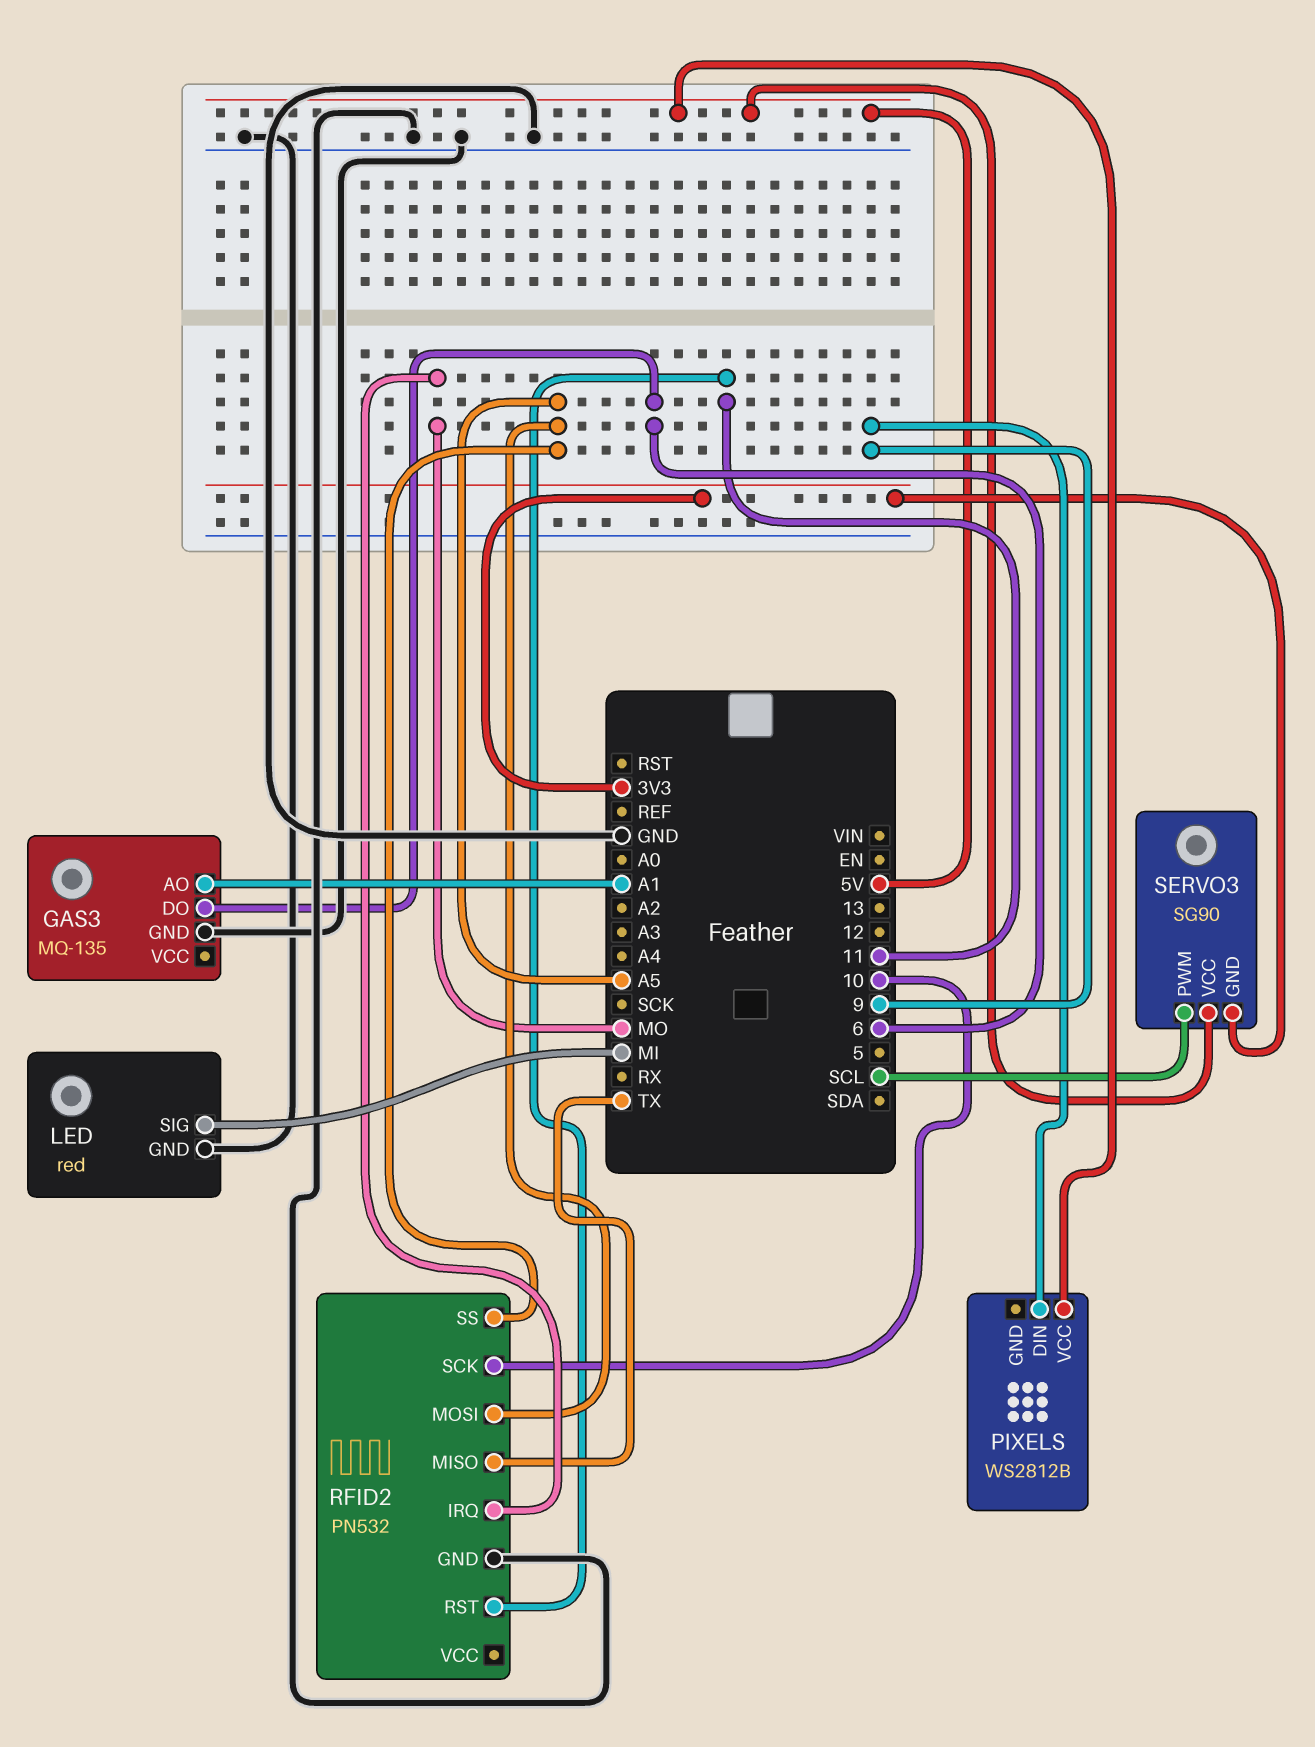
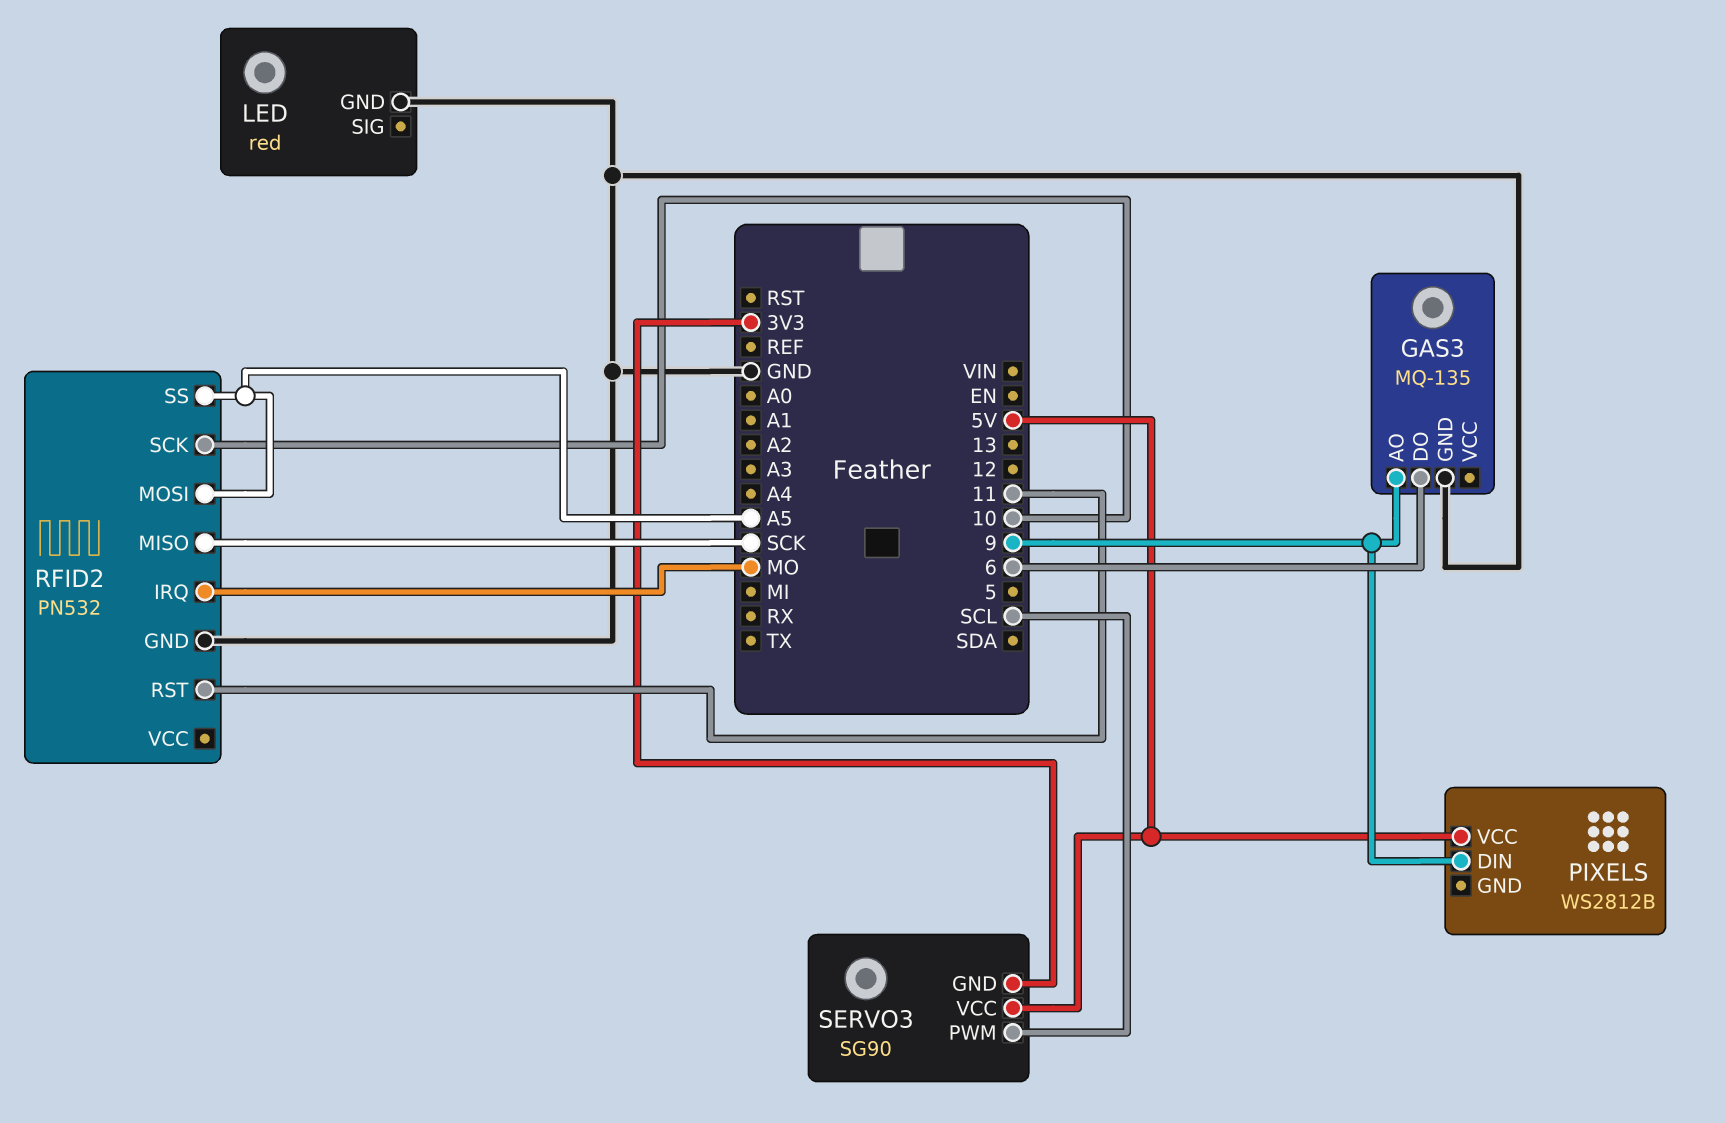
GAS3 pin AO: A1 -> 9
LED pin SIG: MI -> none
RFID2 pin MISO: TX -> SCK

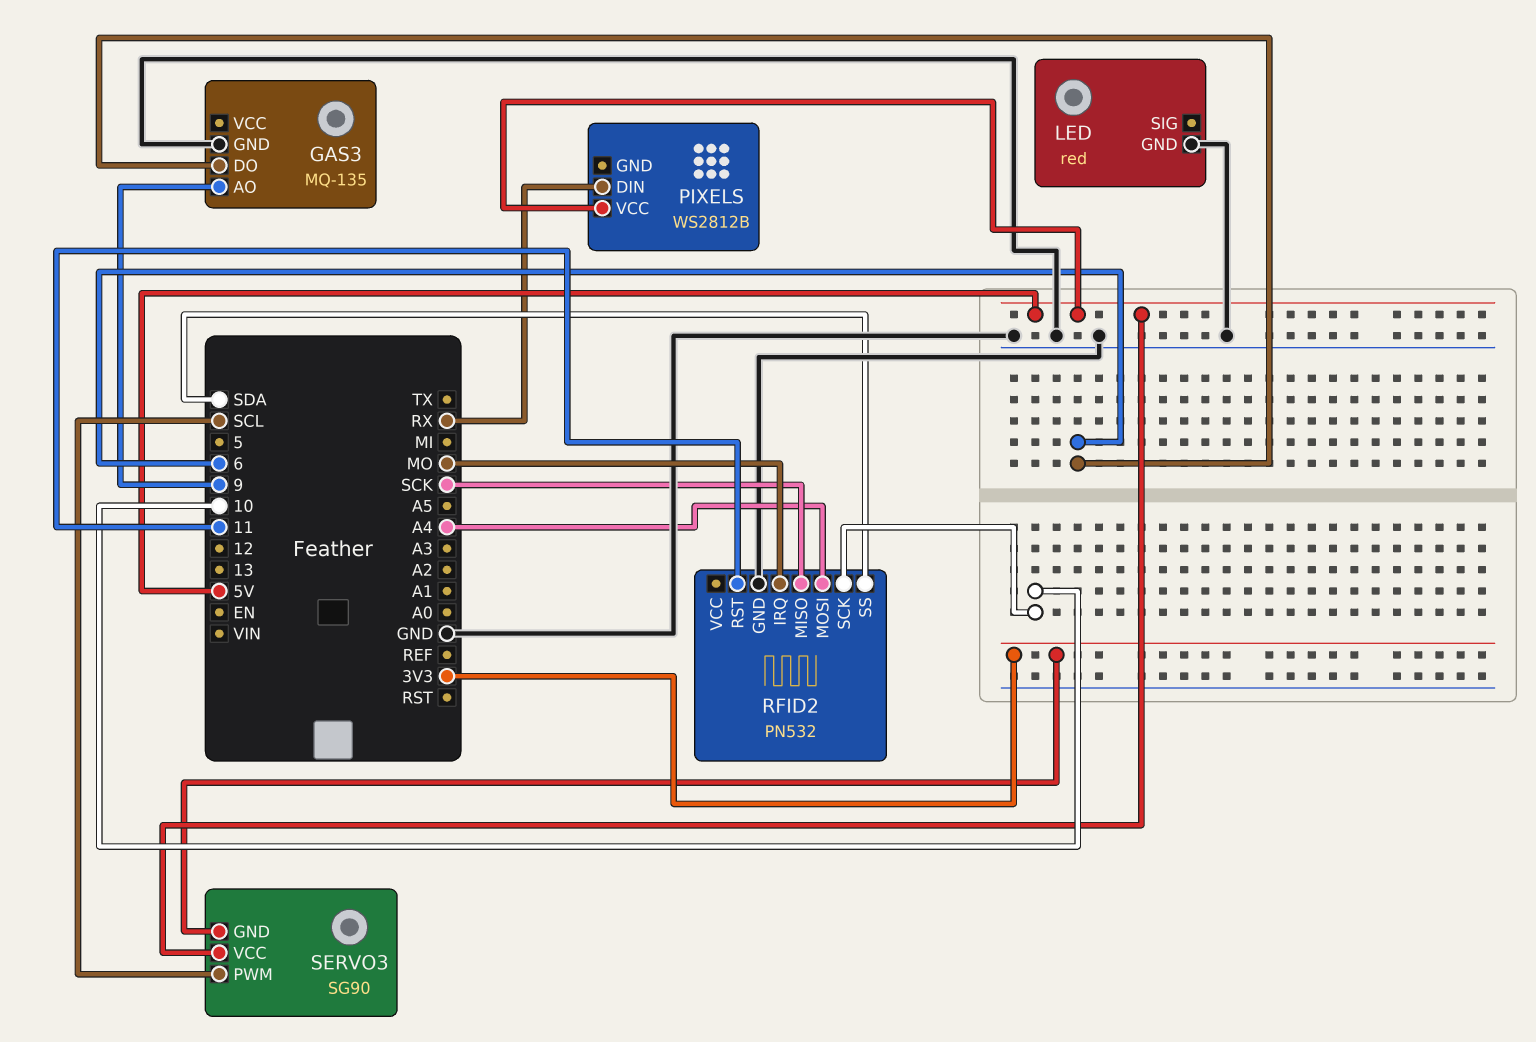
PIXELS pin DIN: 9 -> RX
RFID2 pin MOSI: A5 -> A4
RFID2 pin SS: A5 -> SDA

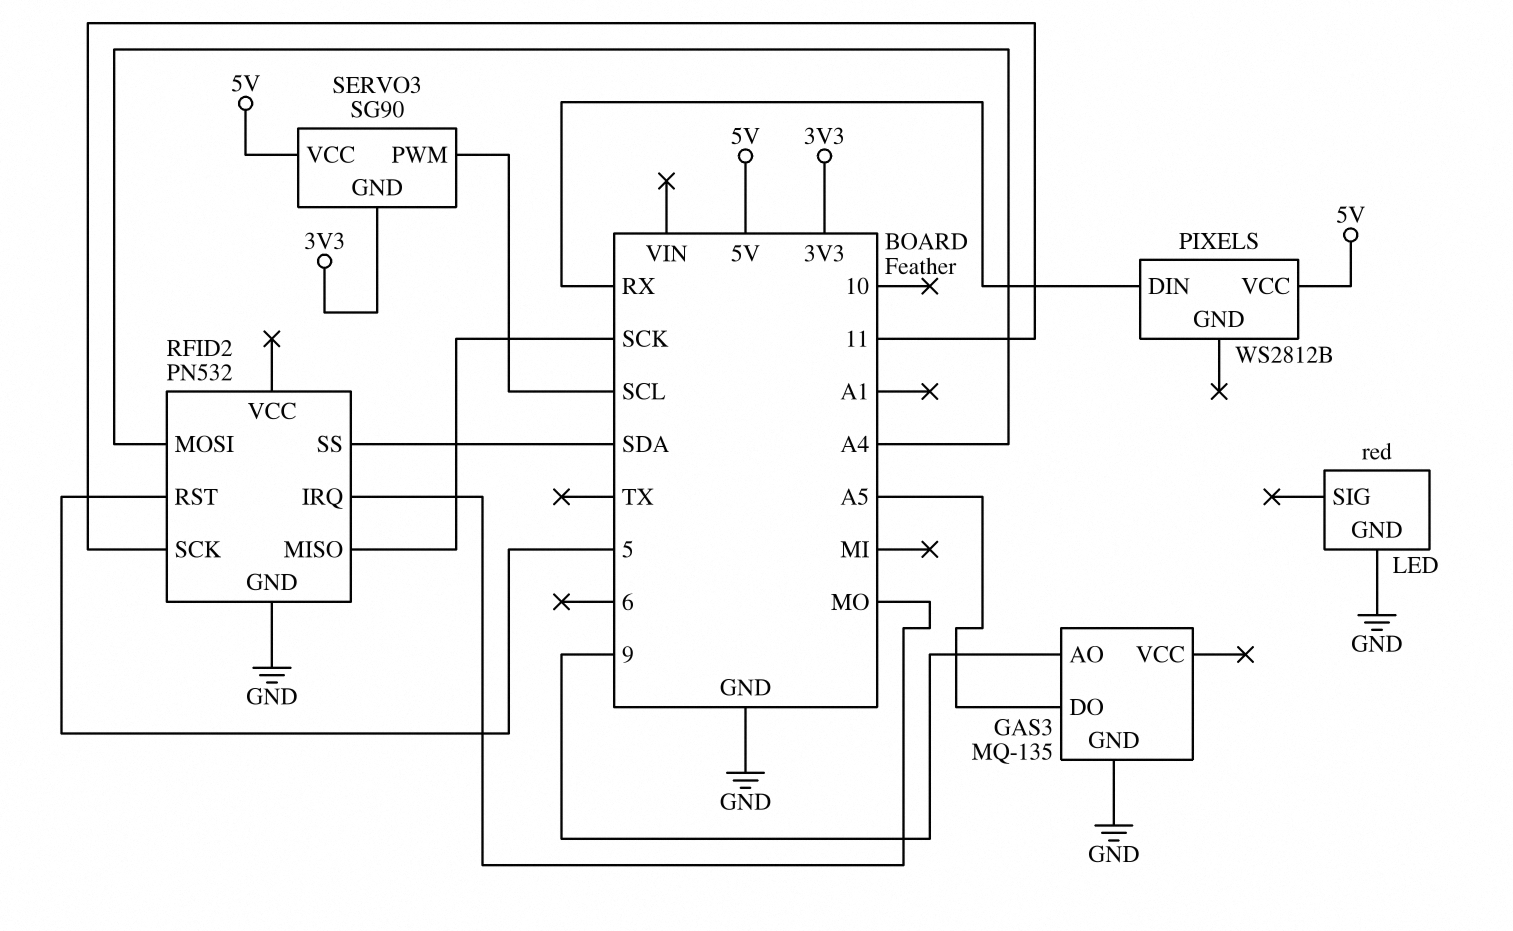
GAS3 pin DO: 6 -> A5
RFID2 pin RST: 11 -> 5
RFID2 pin SCK: 10 -> 11

